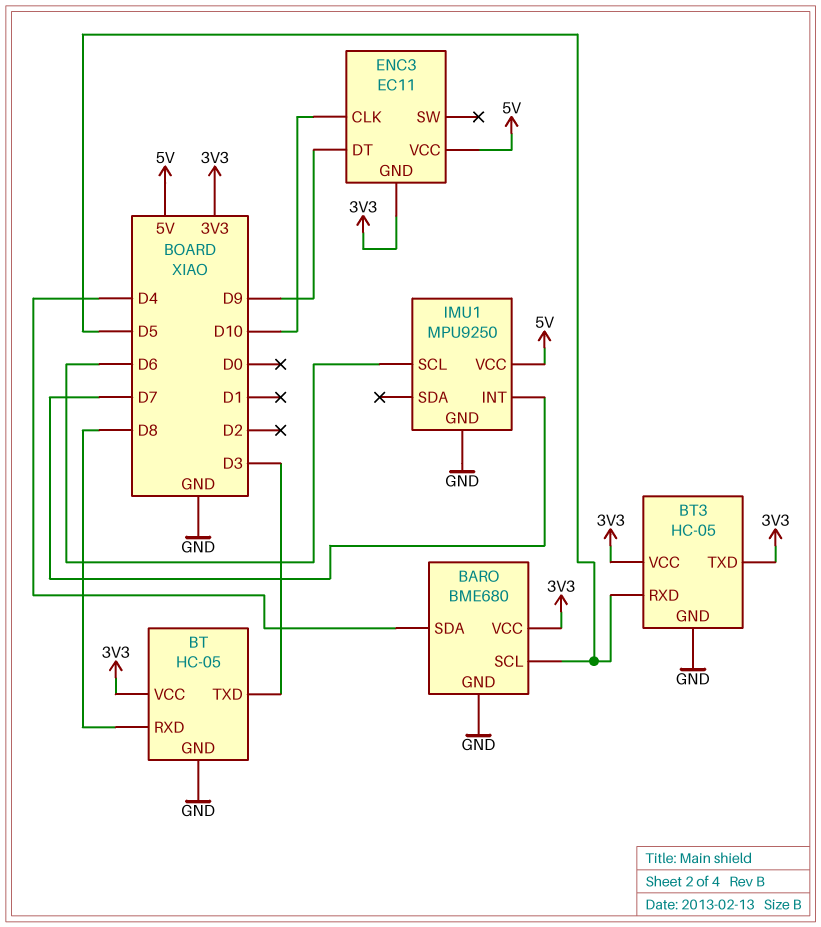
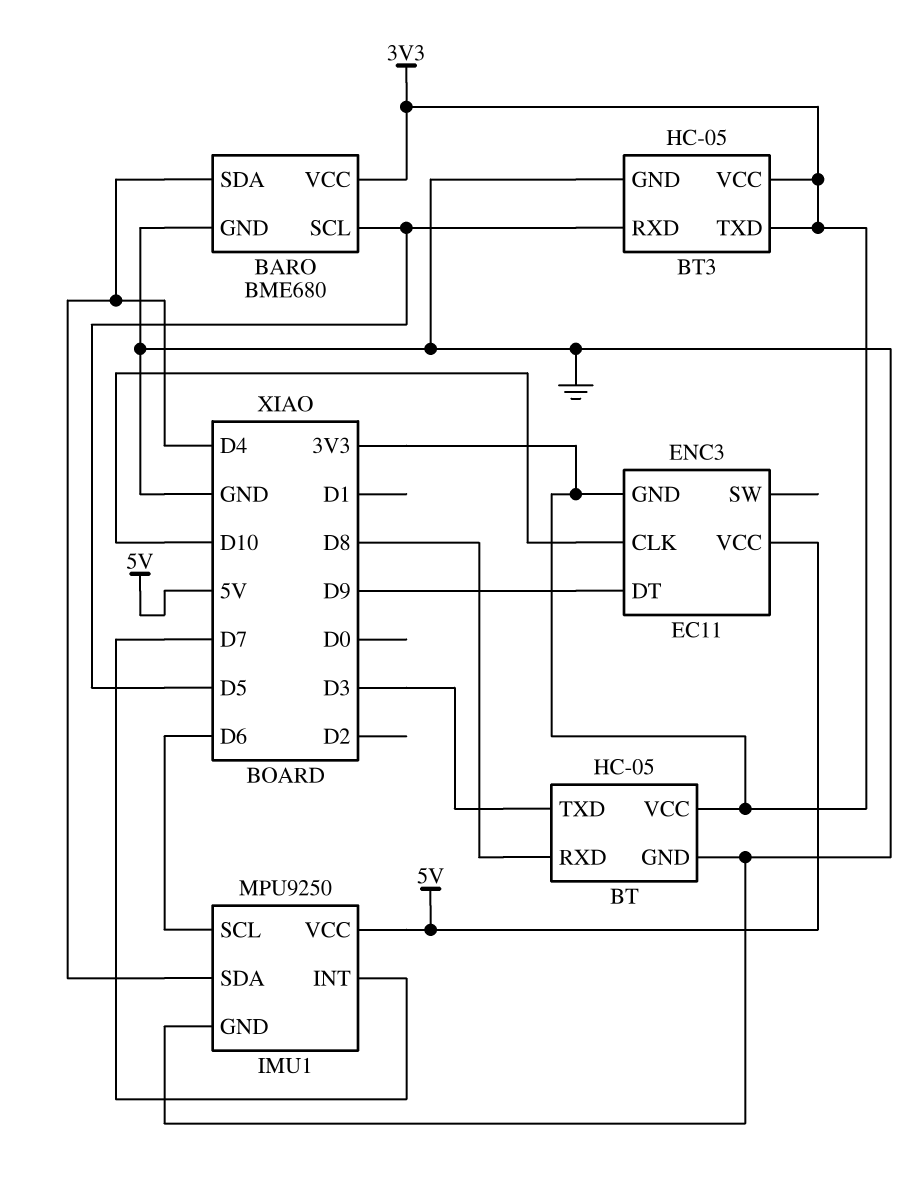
IMU1 pin SDA: none -> D4

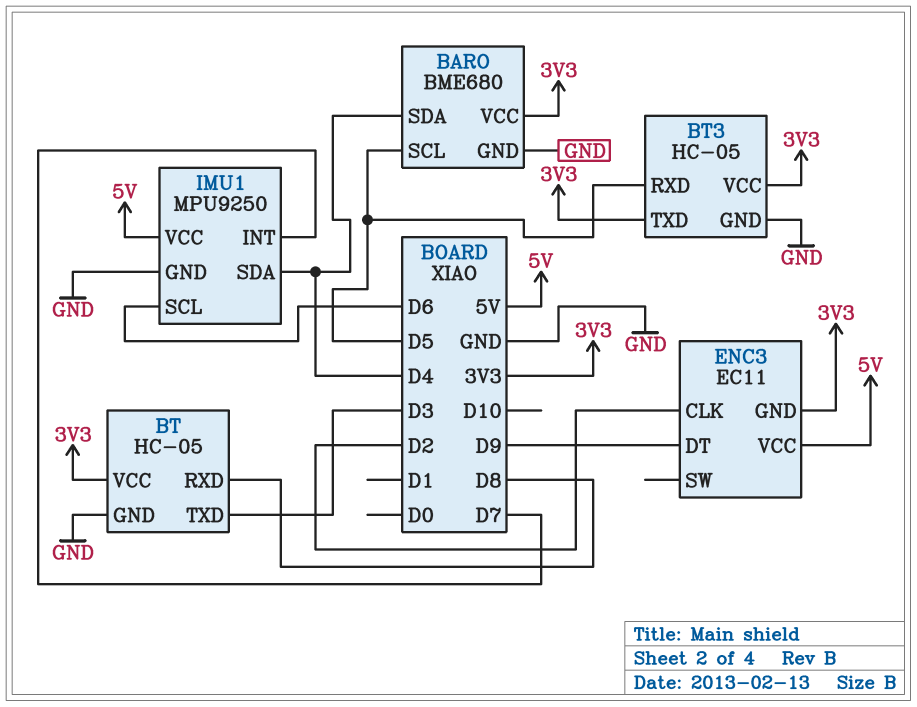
ENC3 pin CLK: D10 -> D2

